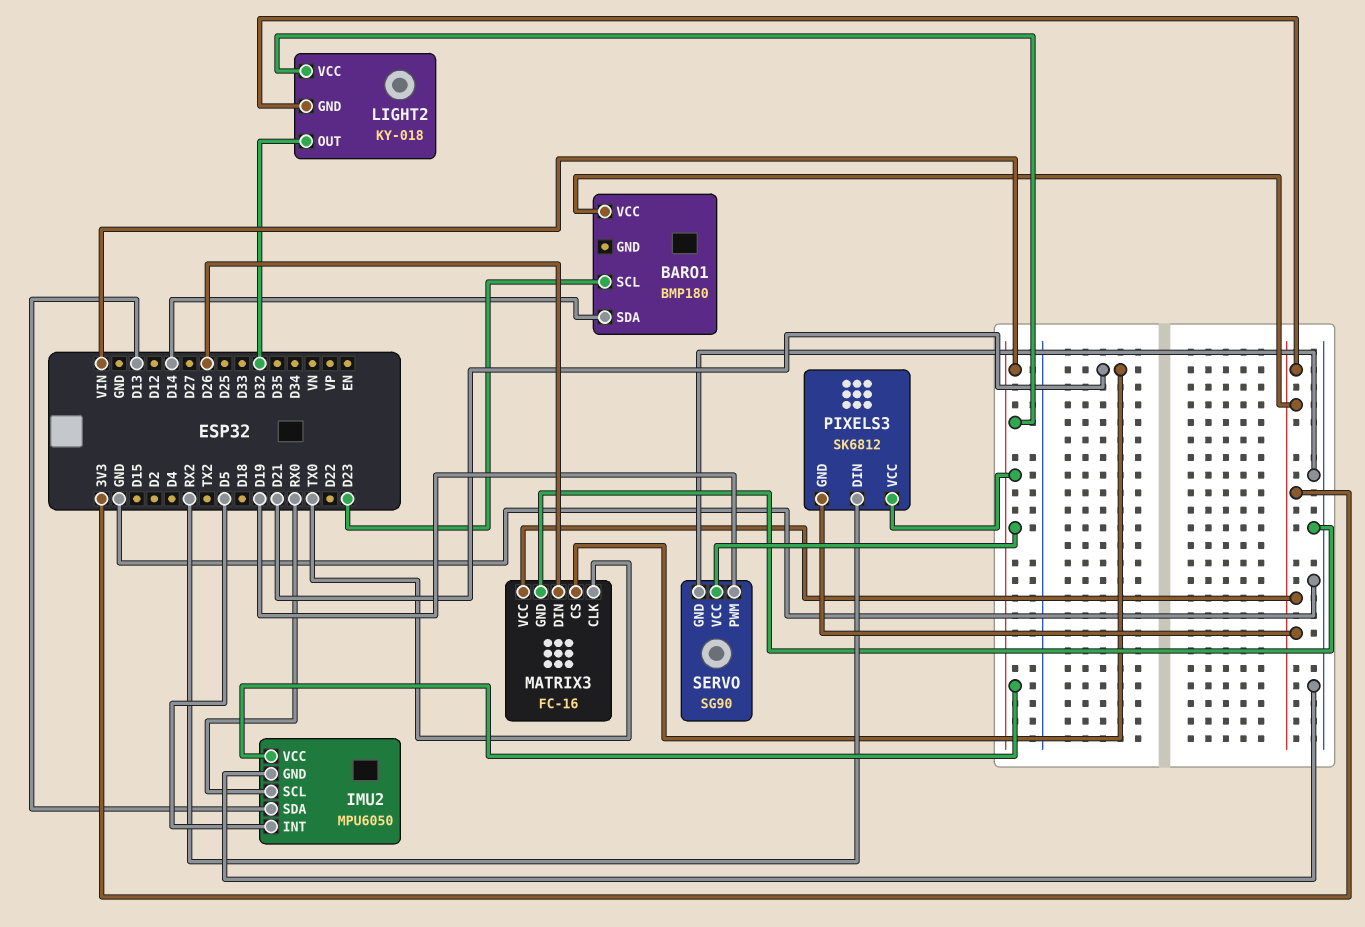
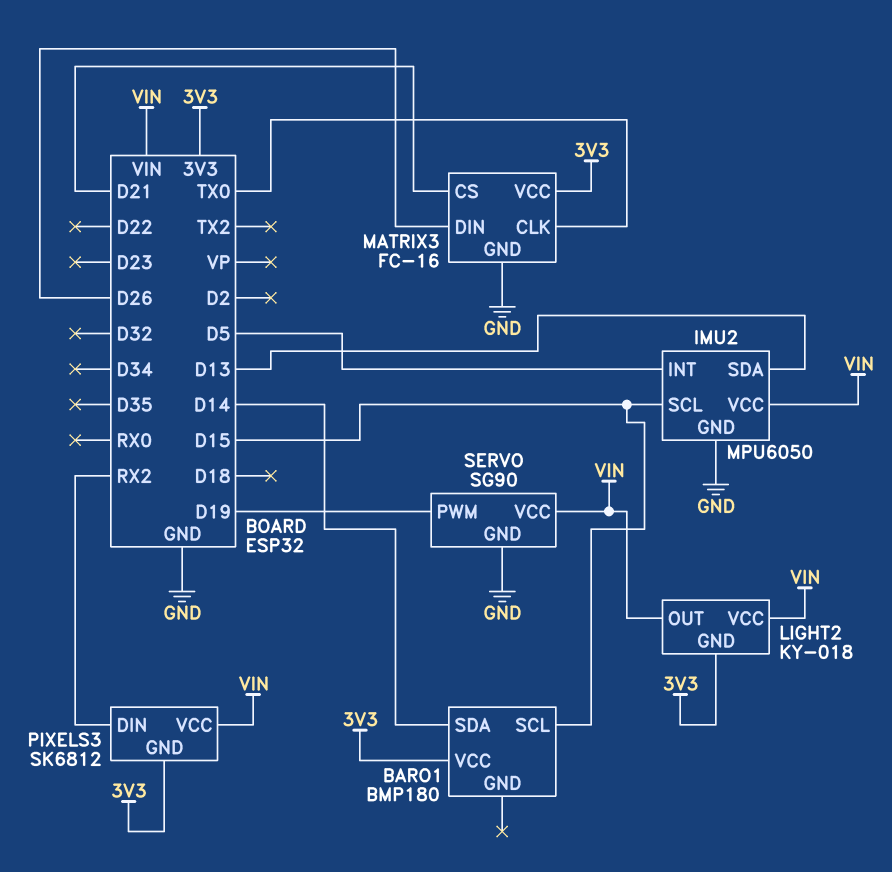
BARO1 pin SCL: D23 -> D15
IMU2 pin SCL: RX0 -> D15
LIGHT2 pin OUT: D32 -> VIN

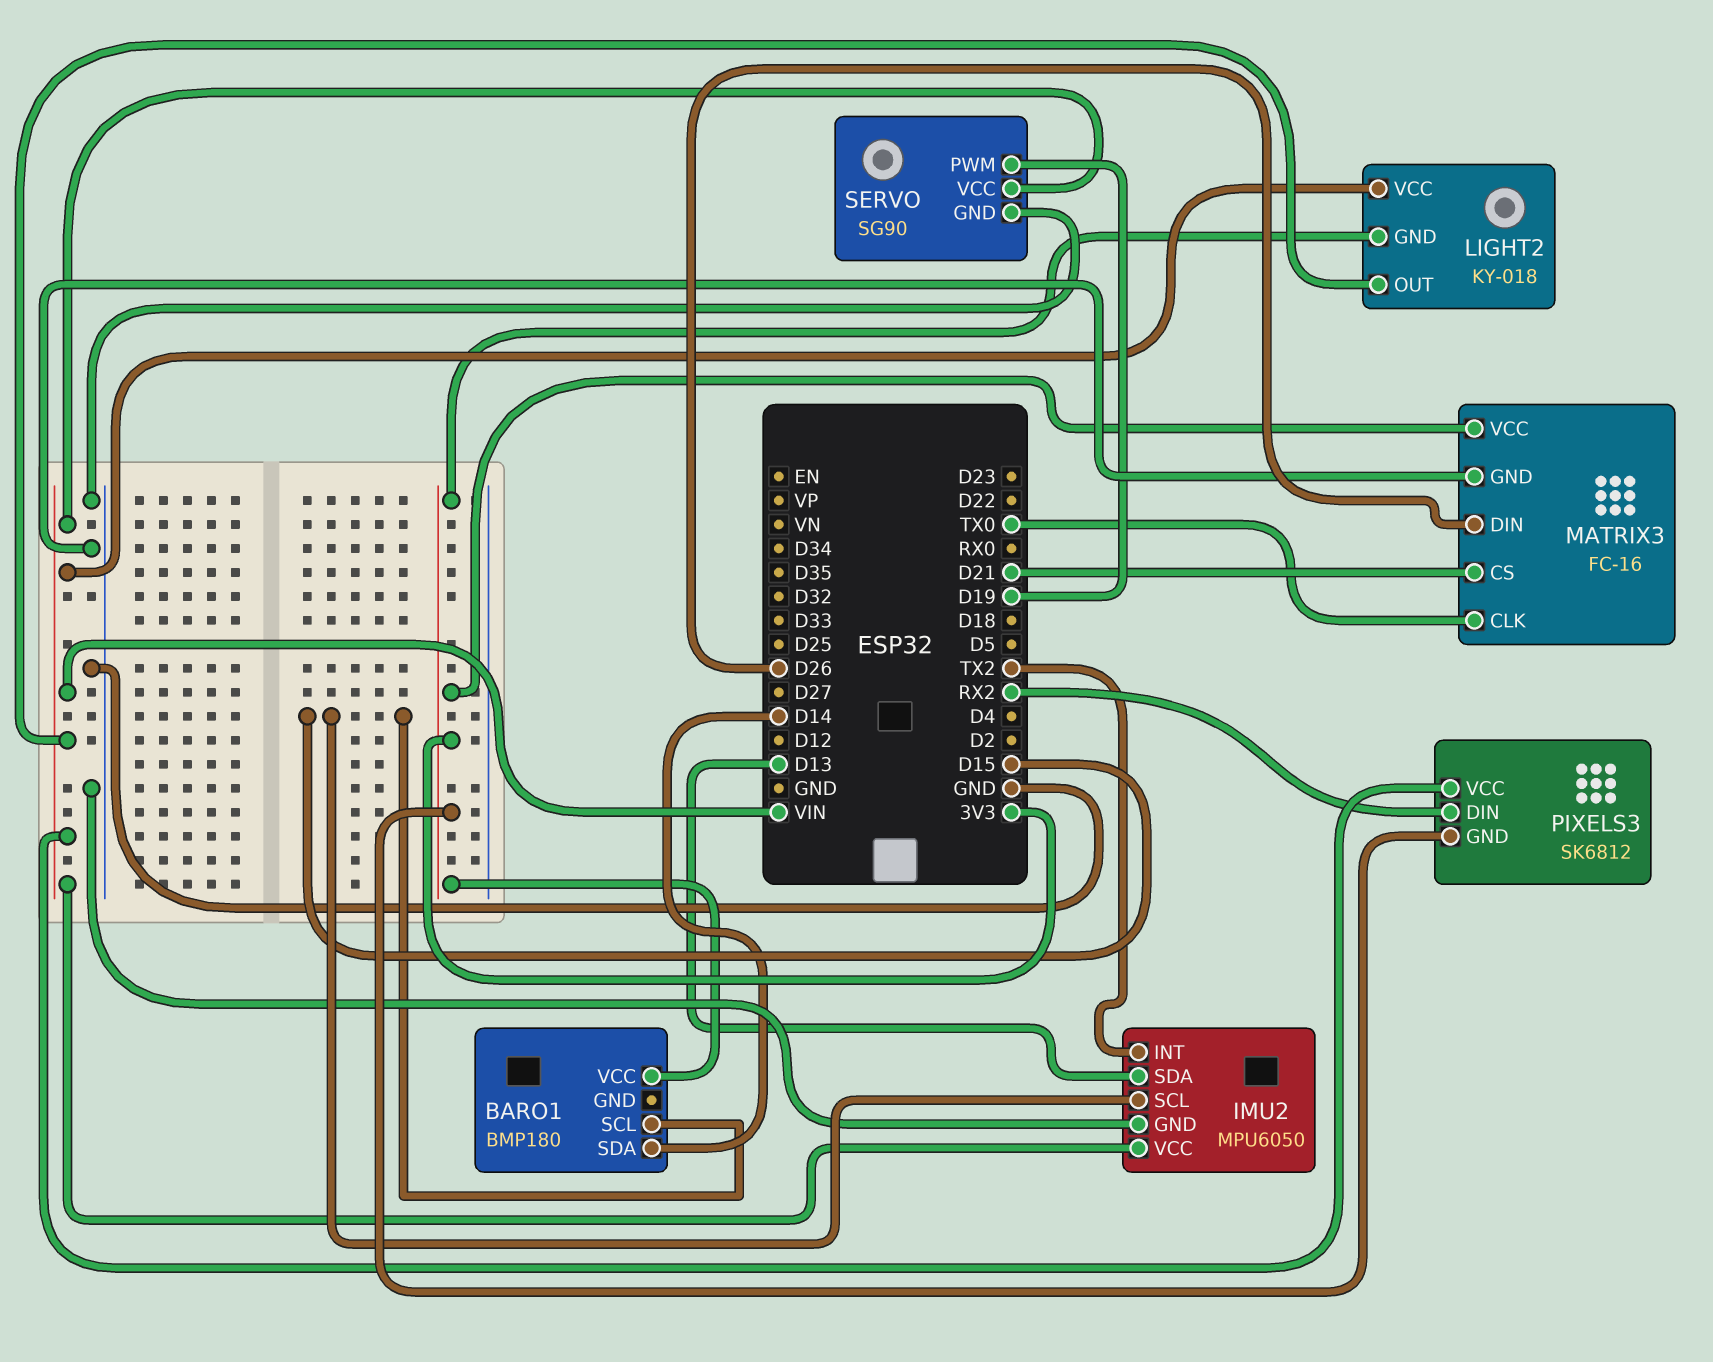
IMU2 pin INT: D5 -> TX2

